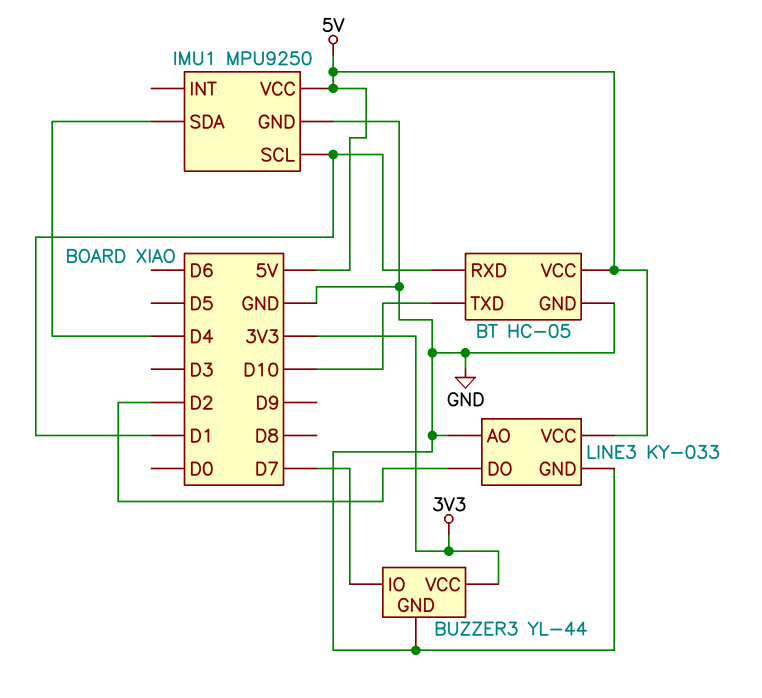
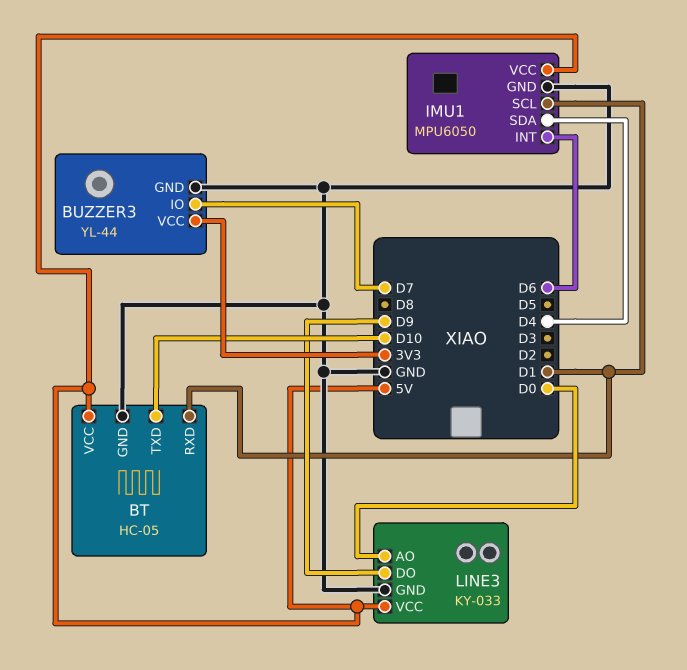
IMU1: MPU9250 -> MPU6050
IMU1 pin INT: none -> D6
LINE3 pin AO: GND -> D0
LINE3 pin DO: D2 -> D9

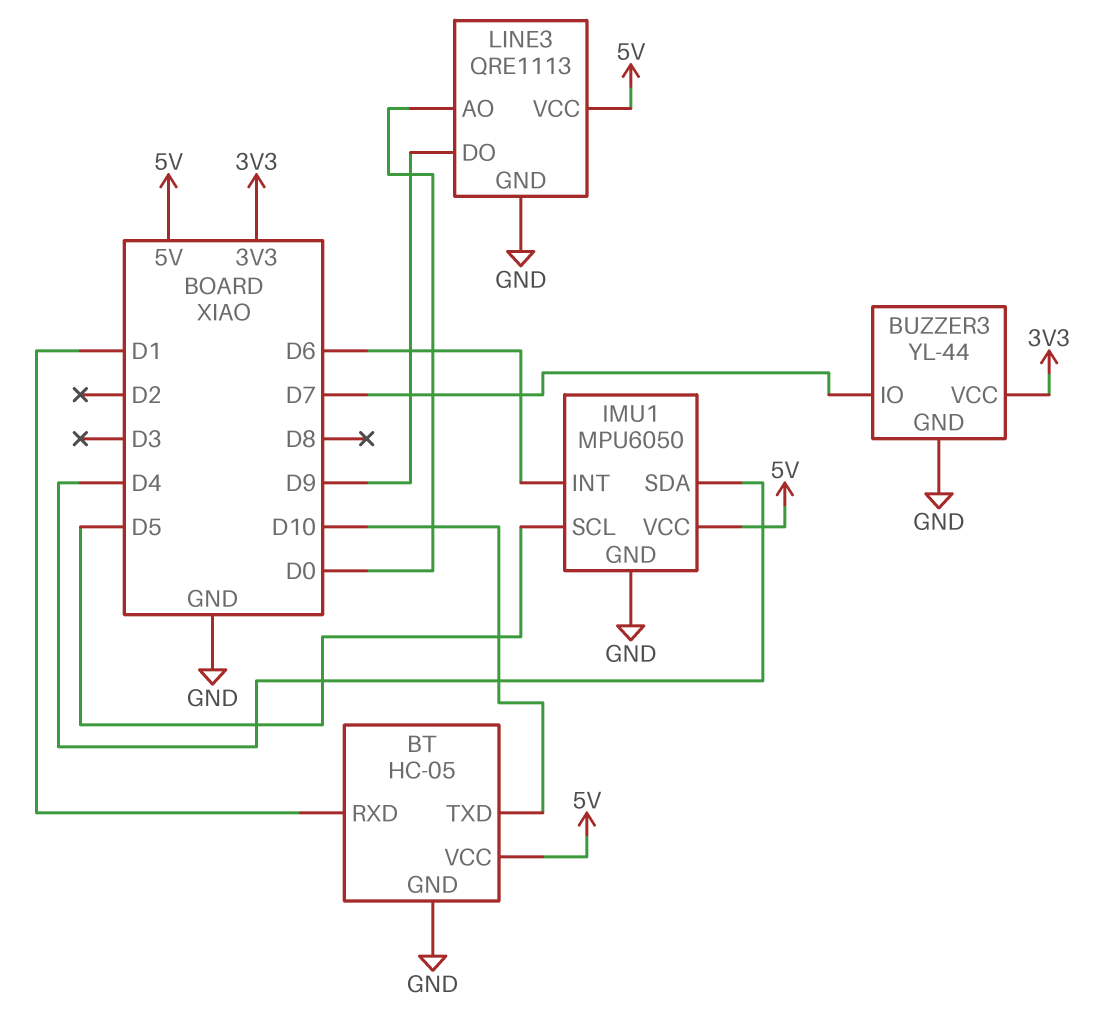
IMU1 pin SCL: D1 -> D5
LINE3: KY-033 -> QRE1113

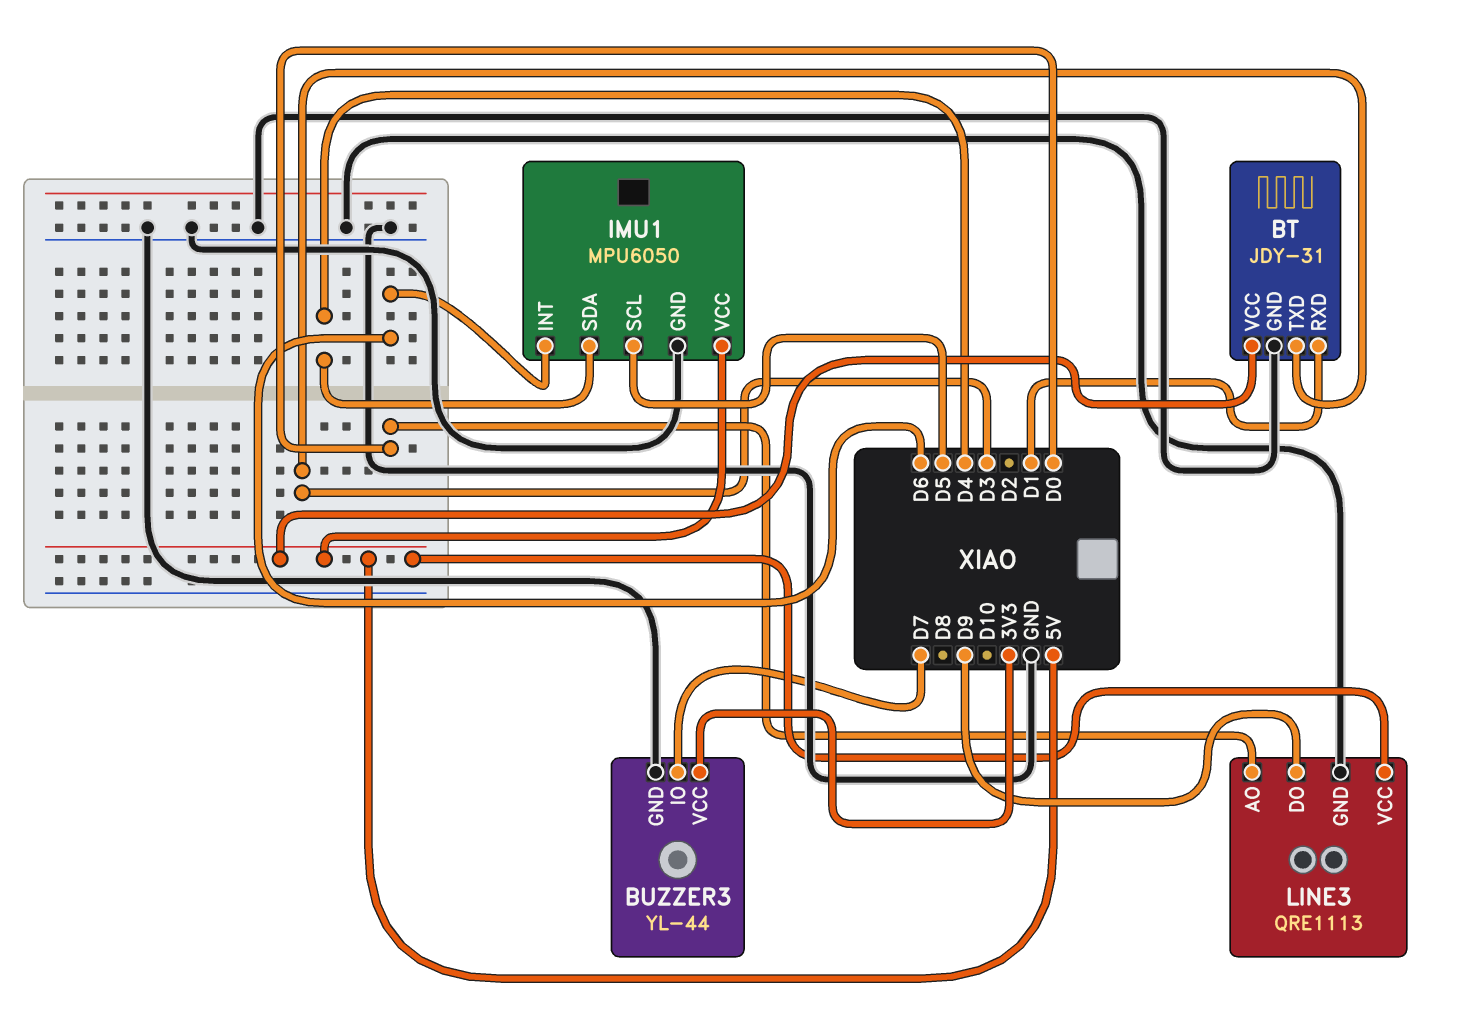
BT: HC-05 -> JDY-31
BT pin TXD: D10 -> D3

